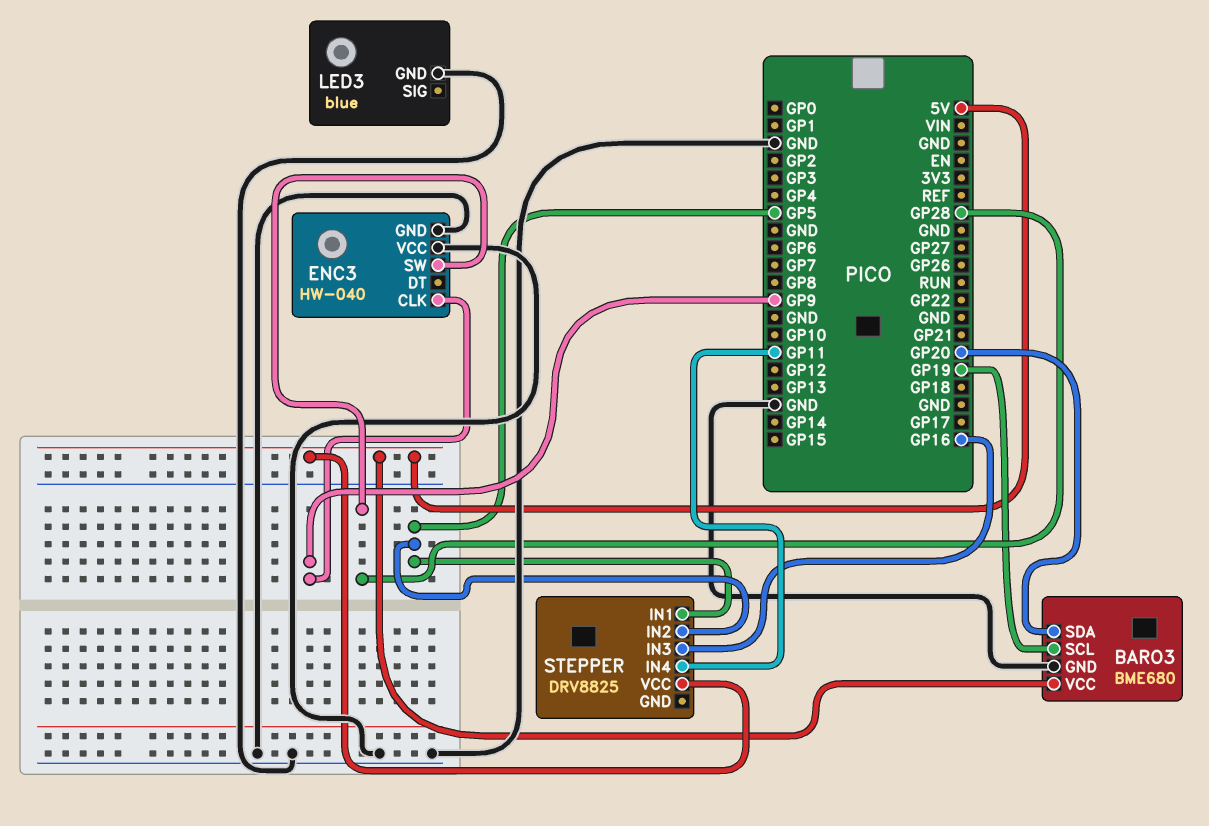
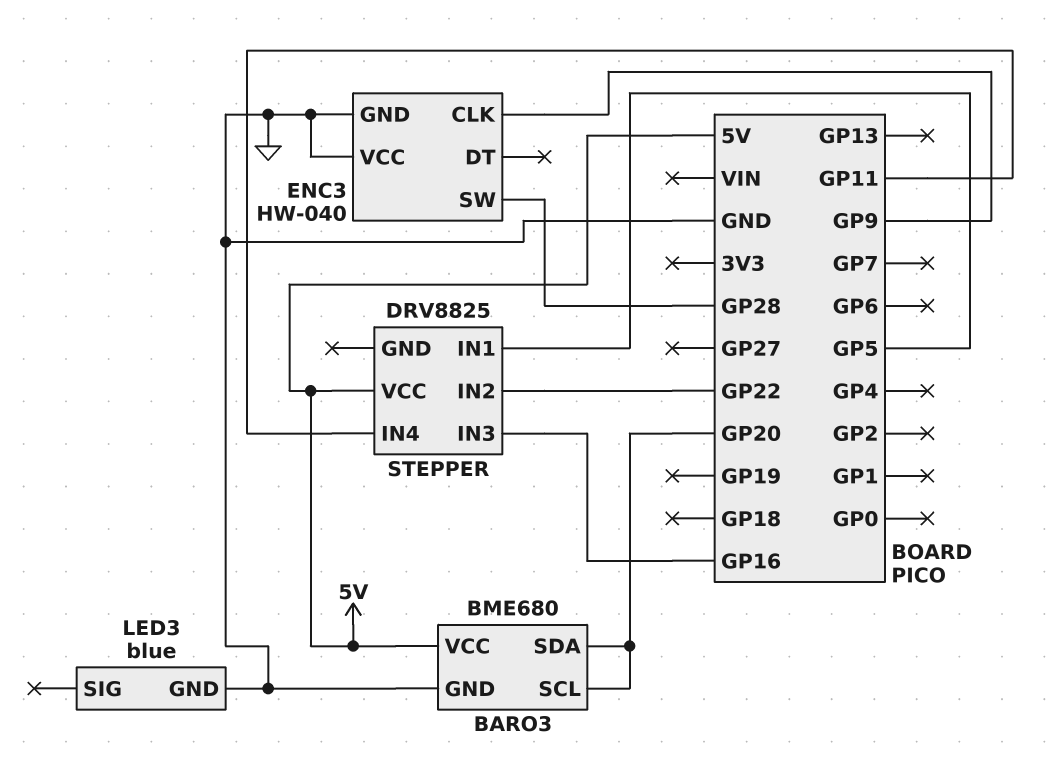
BARO3 pin SCL: GP19 -> GP20
STEPPER pin IN2: GP5 -> GP22

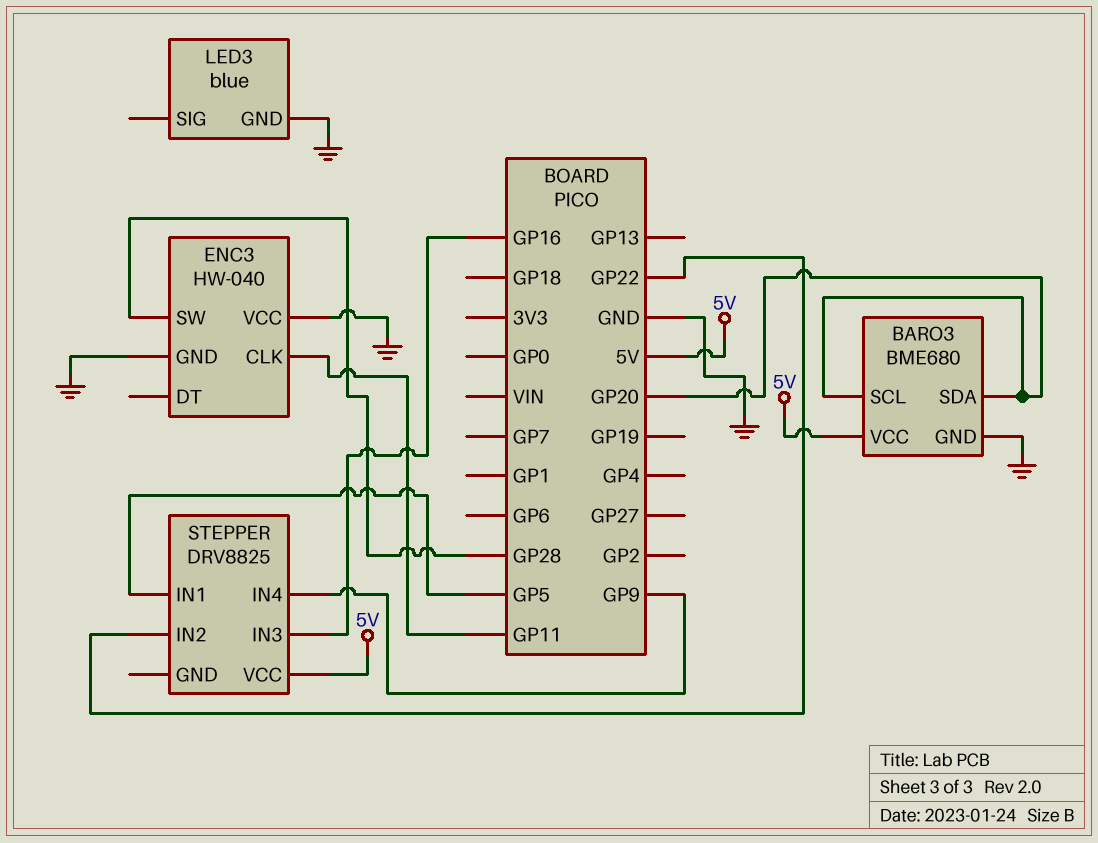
ENC3 pin CLK: GP9 -> GP11
STEPPER pin IN4: GP11 -> GP9

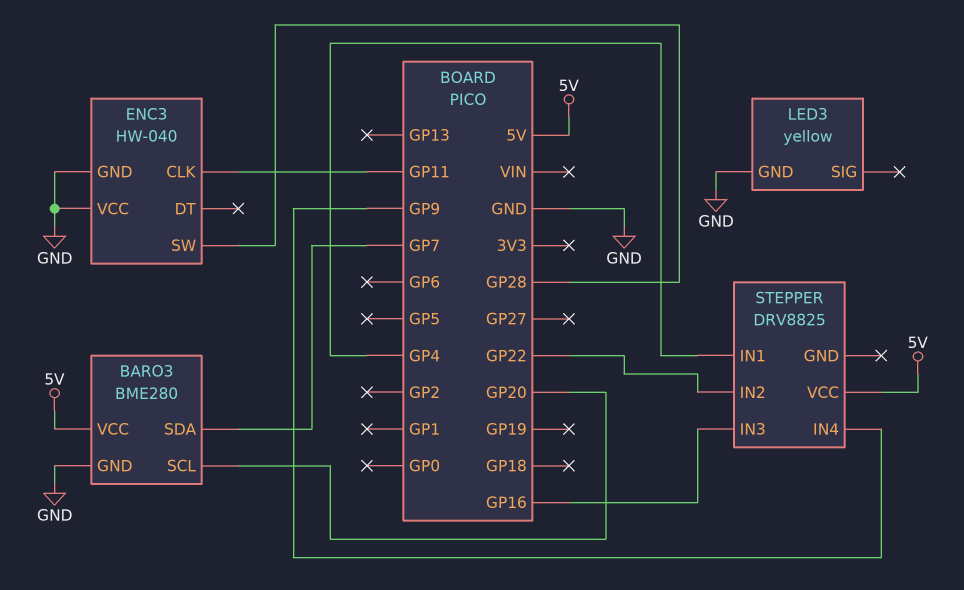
BARO3: BME680 -> BME280
BARO3 pin SDA: GP20 -> GP7
LED3: blue -> yellow
STEPPER pin IN1: GP5 -> GP4

